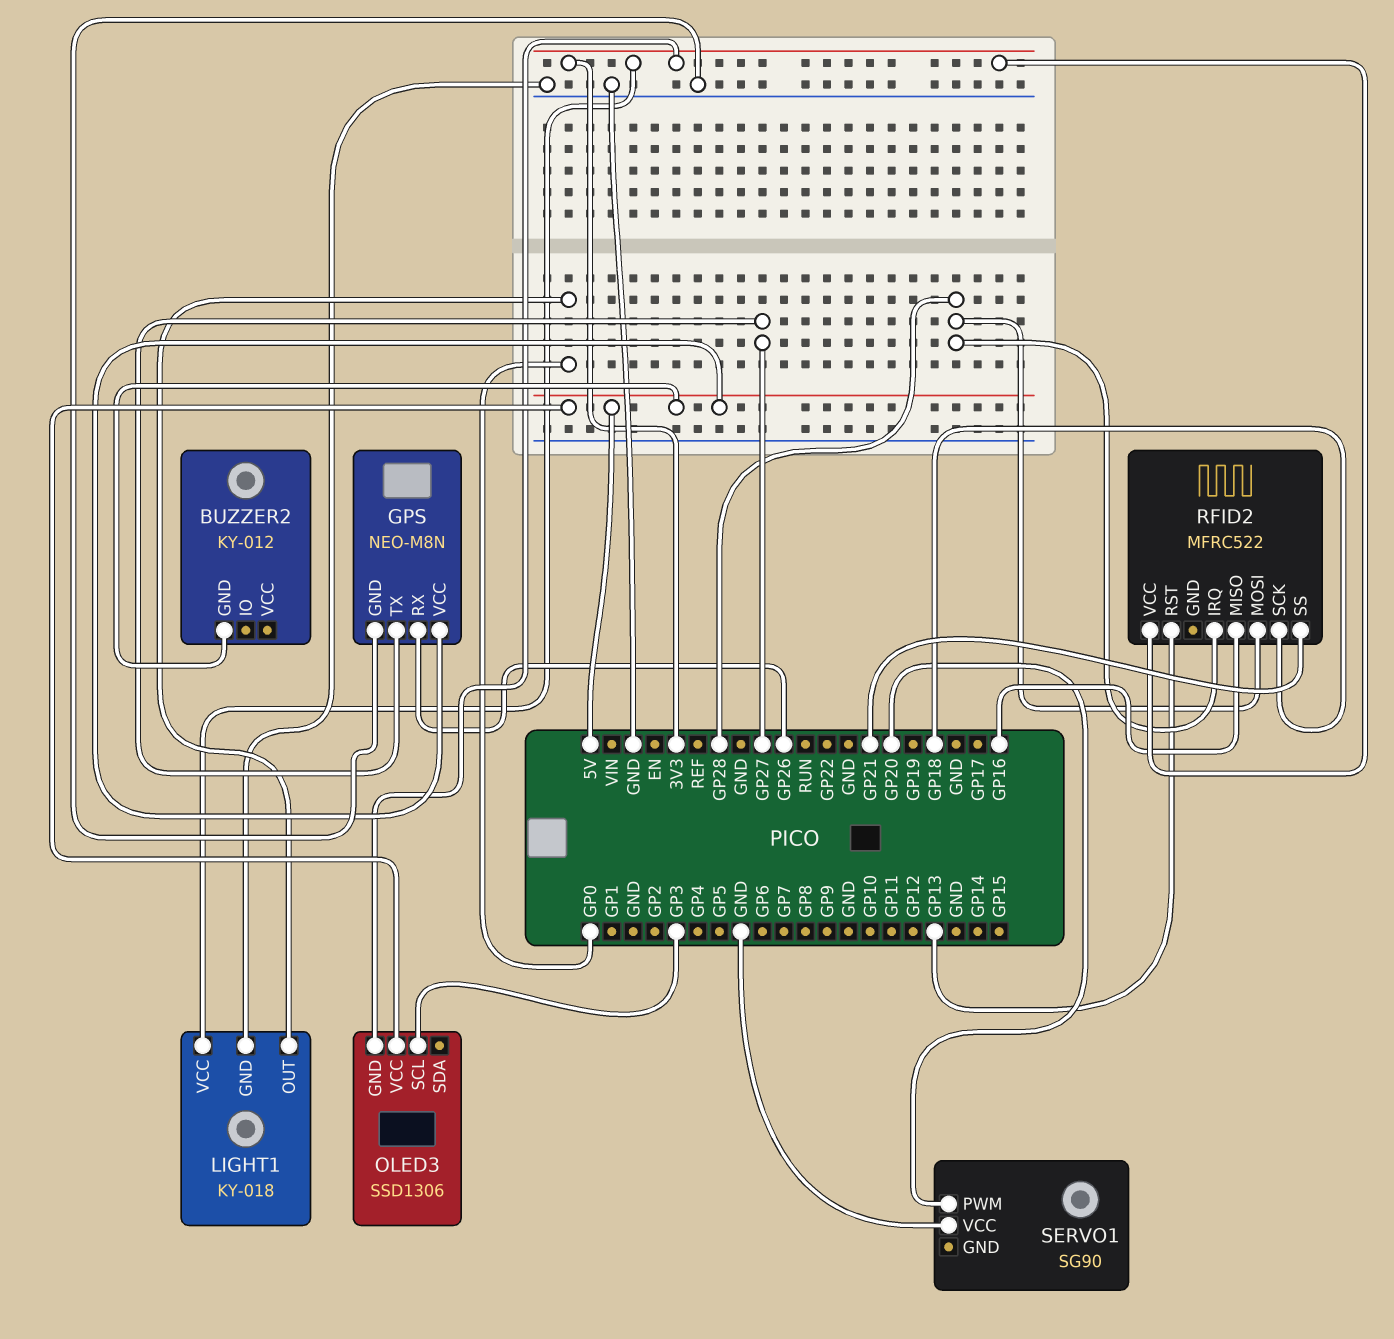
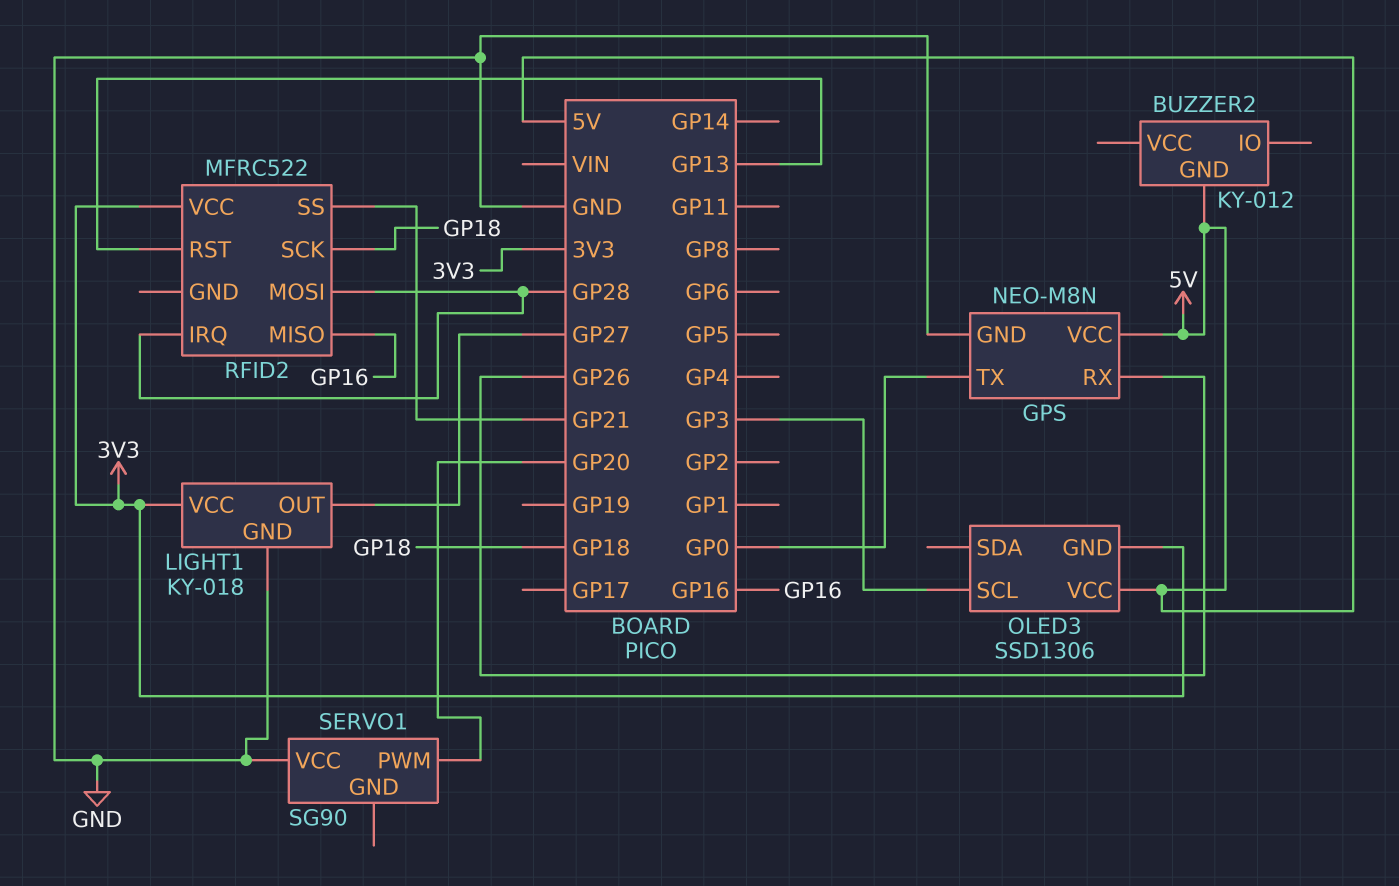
GPS pin TX: GP27 -> GP0
LIGHT1 pin OUT: GP0 -> GP27

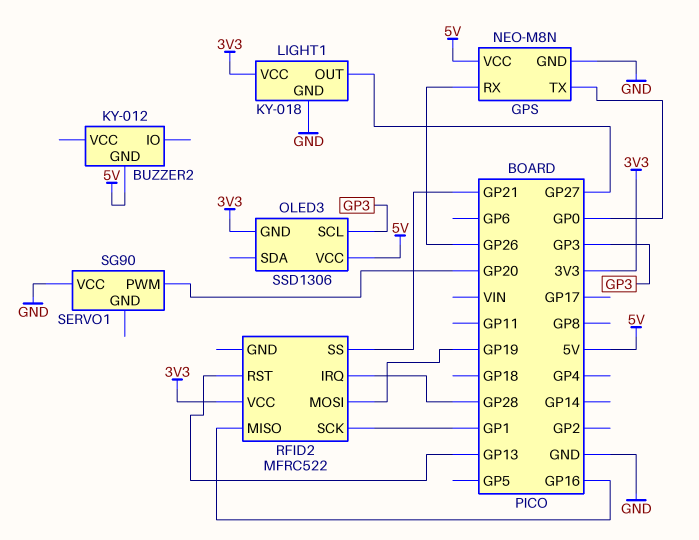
RFID2 pin MOSI: GP28 -> GP19
RFID2 pin SCK: GP18 -> GP1

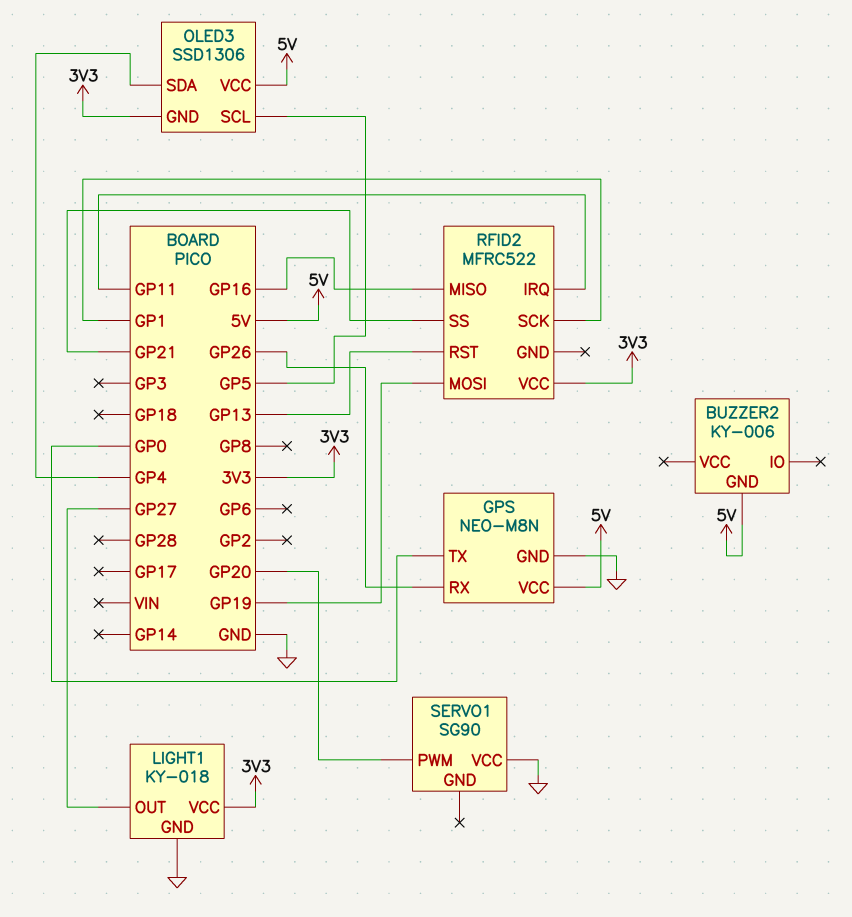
BUZZER2: KY-012 -> KY-006
OLED3 pin SCL: GP3 -> GP5
OLED3 pin SDA: none -> GP4
RFID2 pin IRQ: GP28 -> GP11

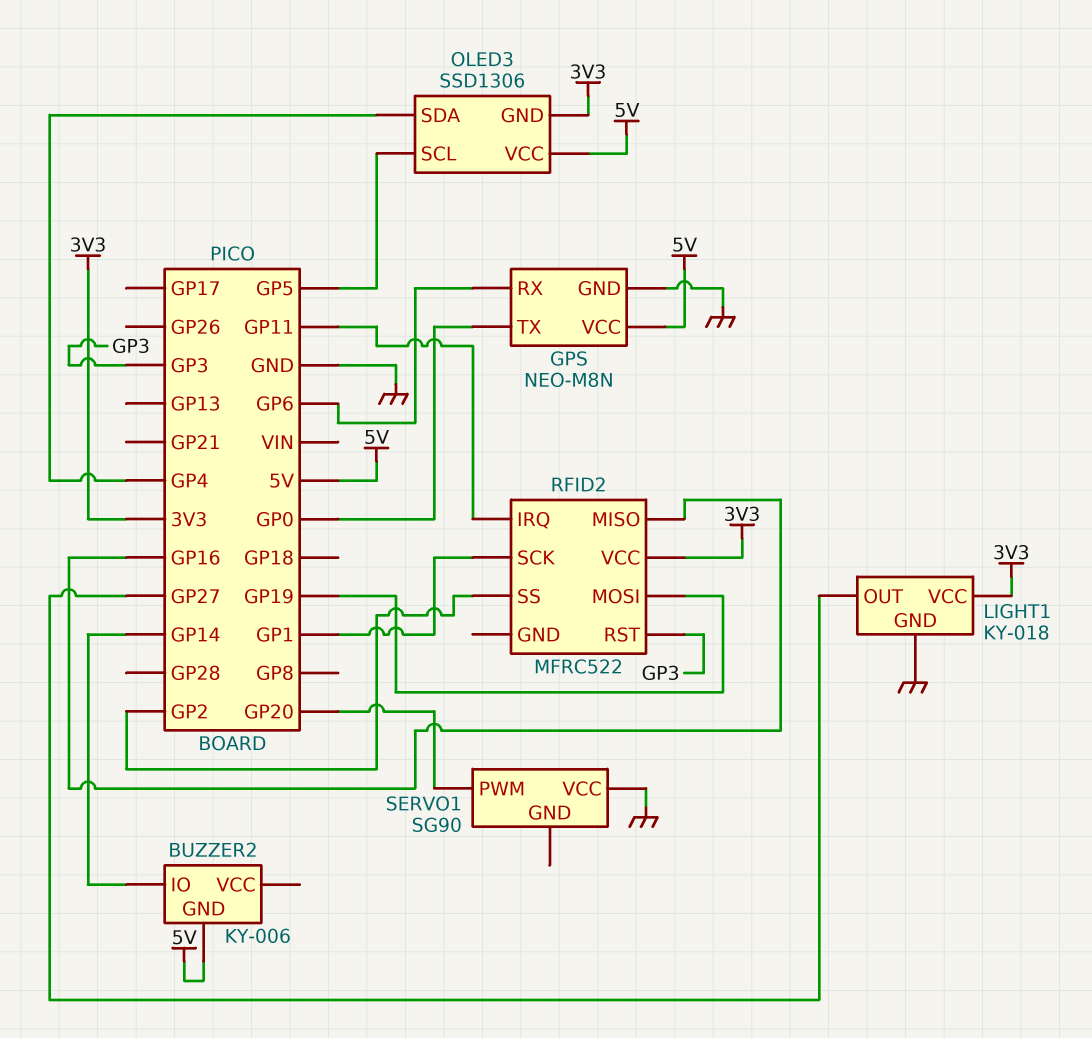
BUZZER2 pin IO: none -> GP14
GPS pin RX: GP26 -> GP6
RFID2 pin RST: GP13 -> GP3
RFID2 pin SS: GP21 -> GP2

